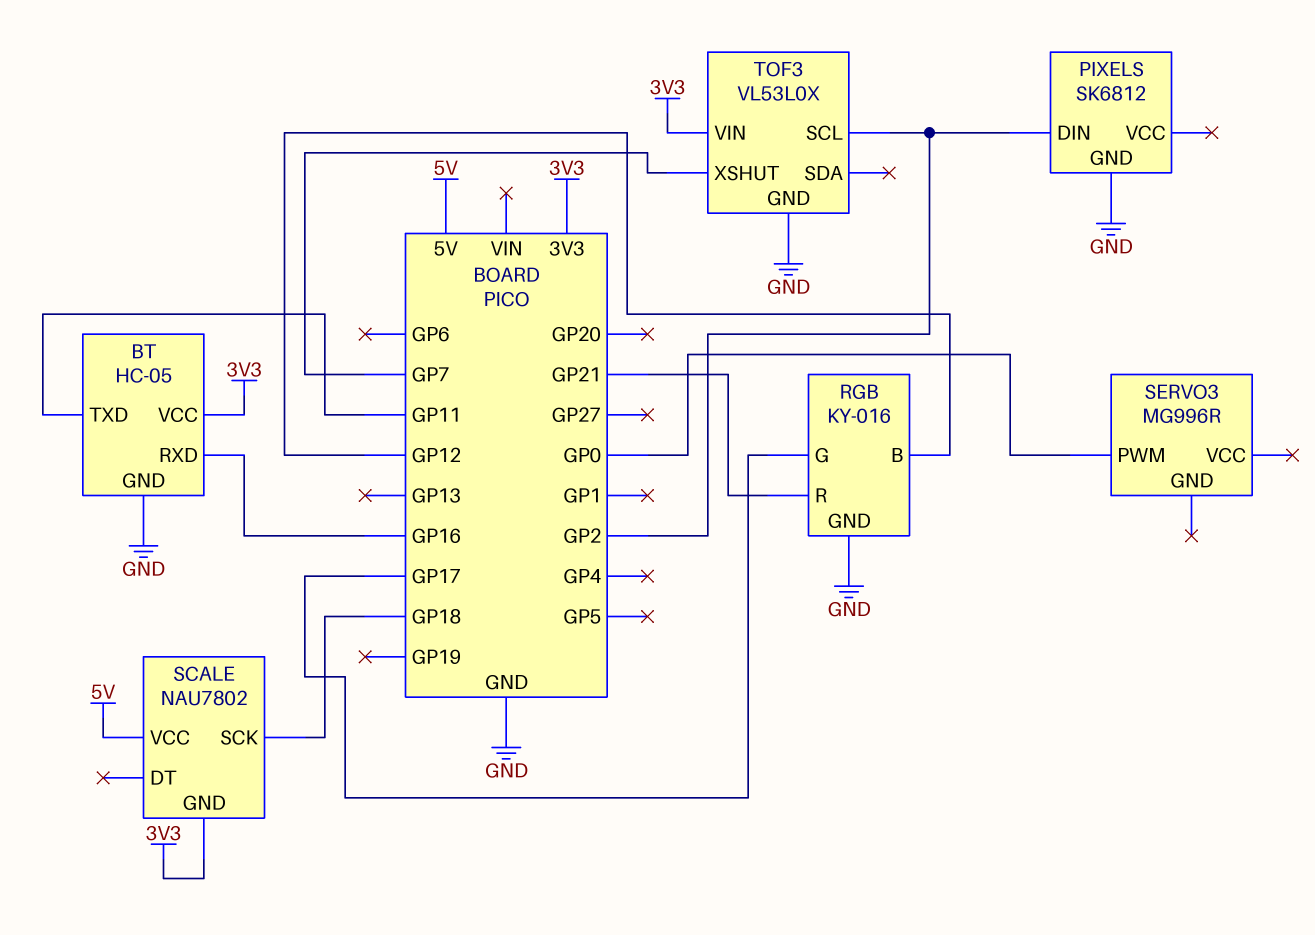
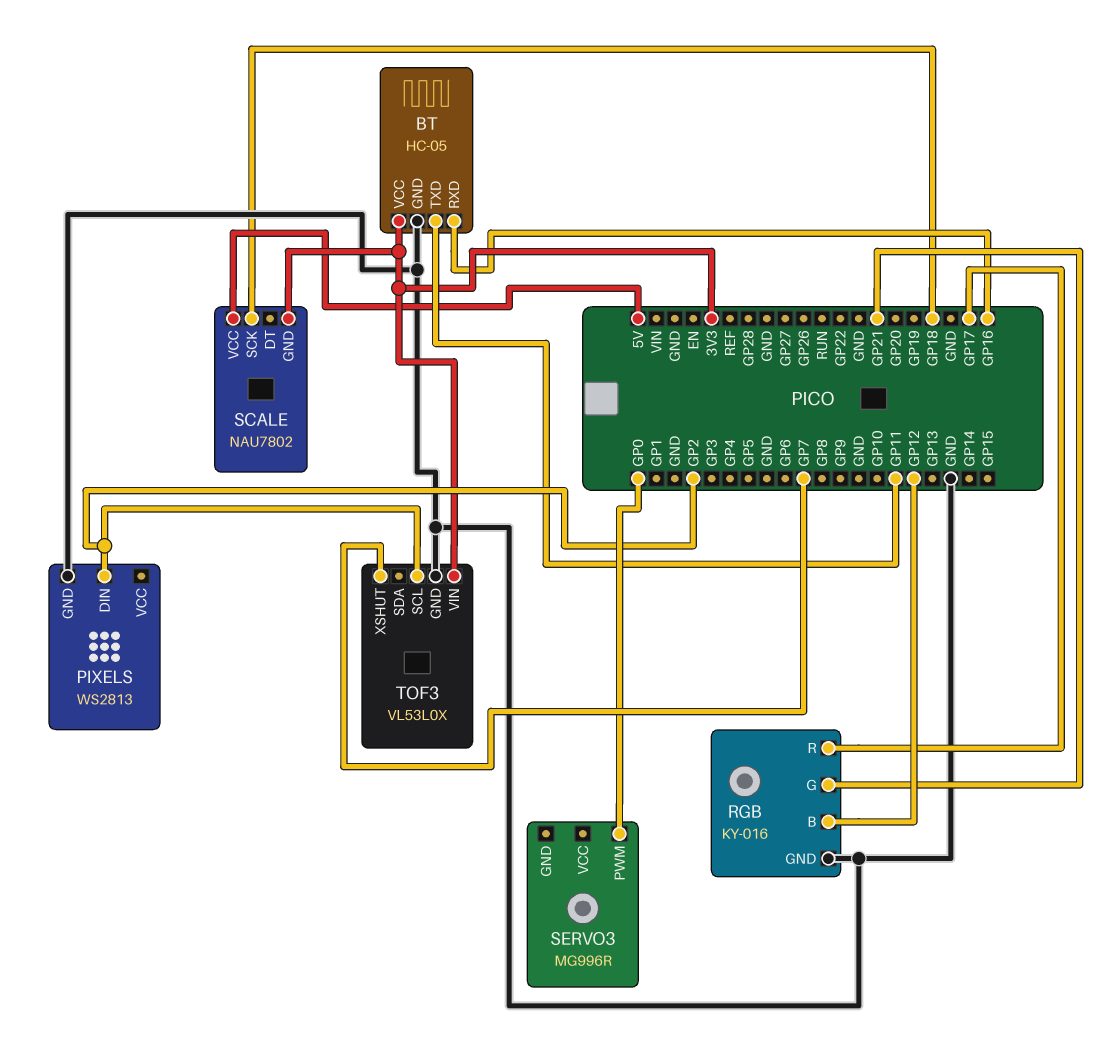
PIXELS: SK6812 -> WS2813
RGB pin G: GP17 -> GP21
RGB pin R: GP21 -> GP17

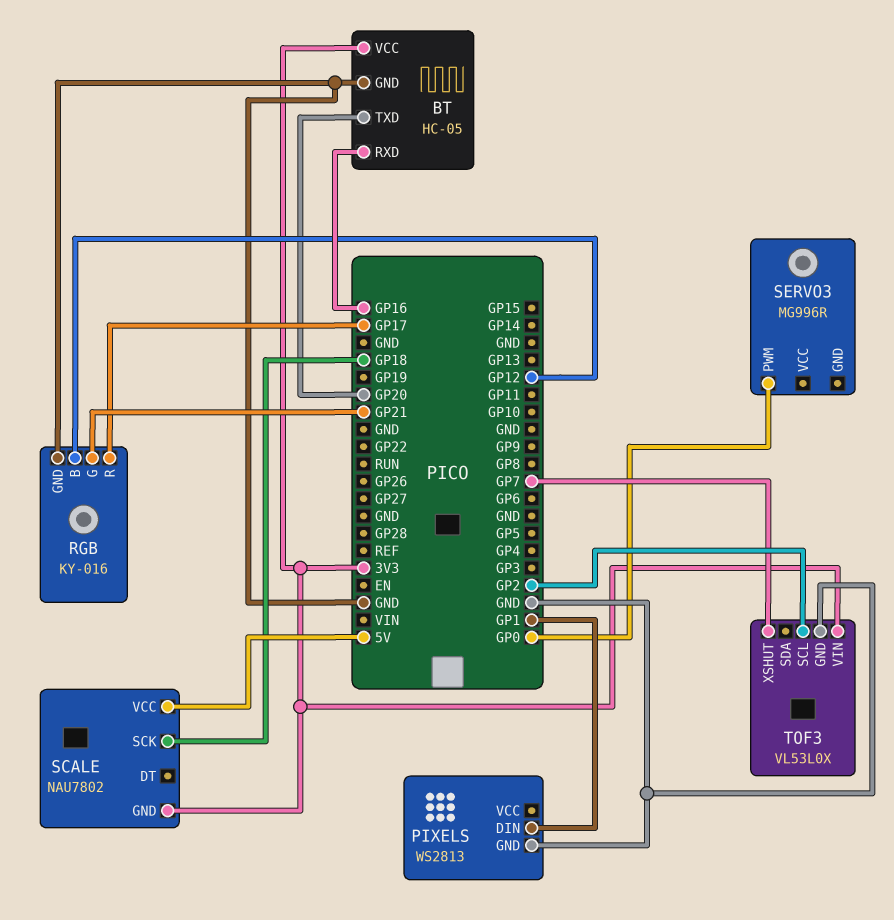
BT pin TXD: GP11 -> GP20
PIXELS pin DIN: GP2 -> GP1

